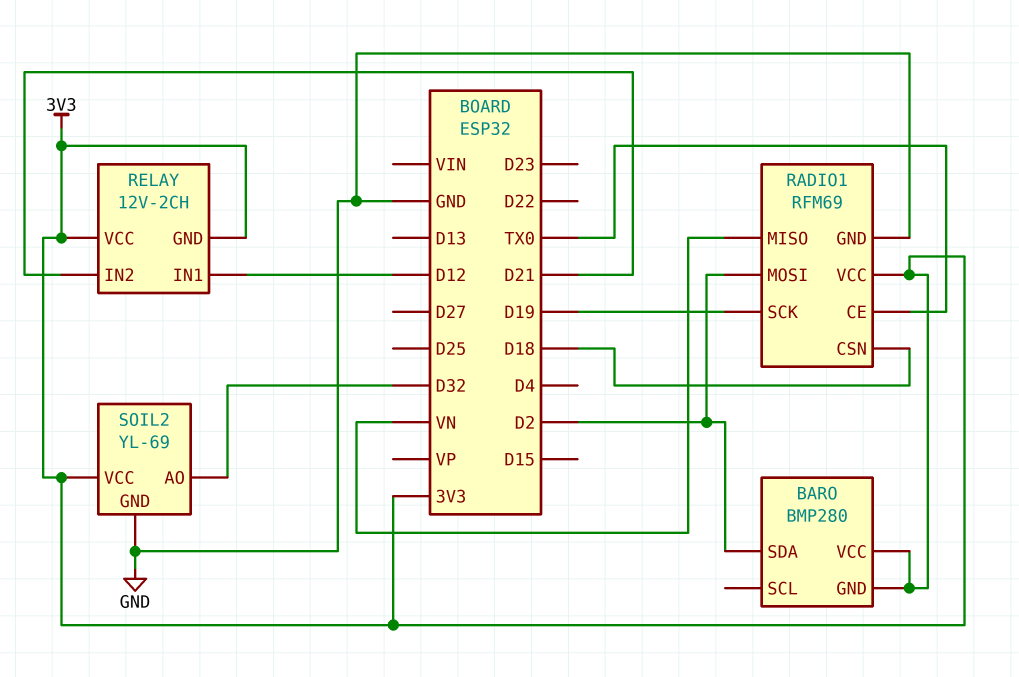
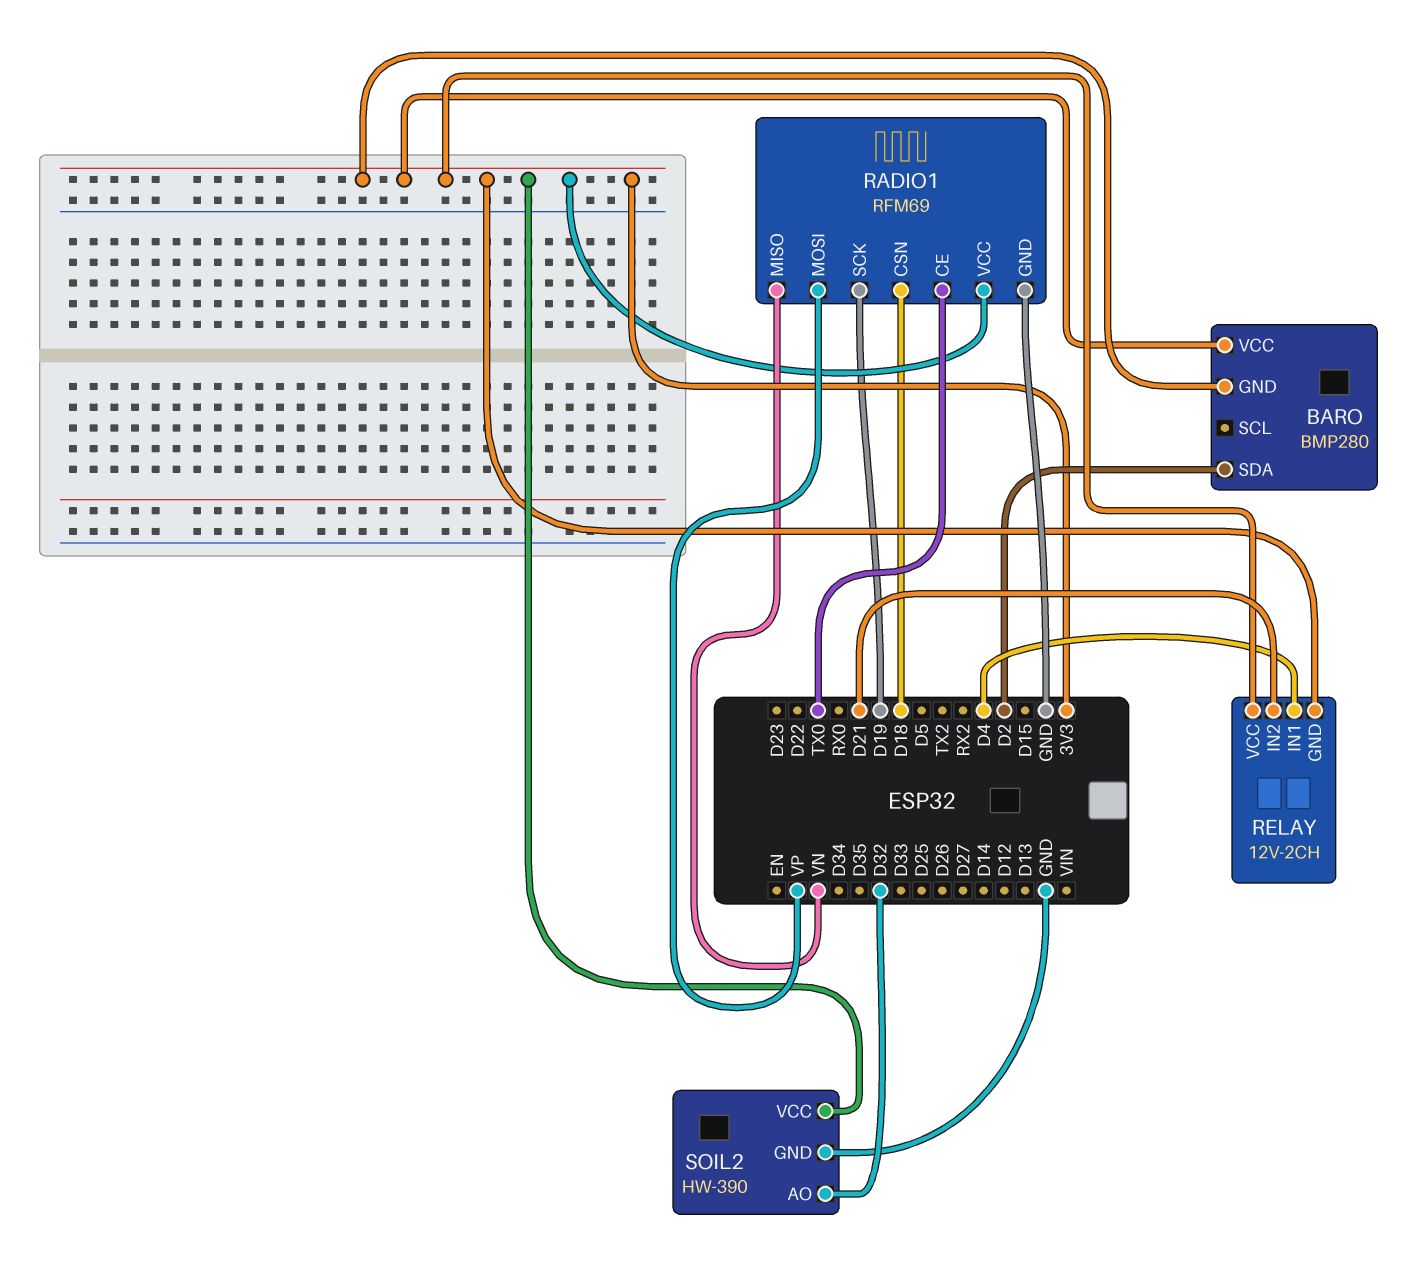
RADIO1 pin MOSI: D2 -> VP
RELAY pin IN1: D12 -> D4
SOIL2: YL-69 -> HW-390

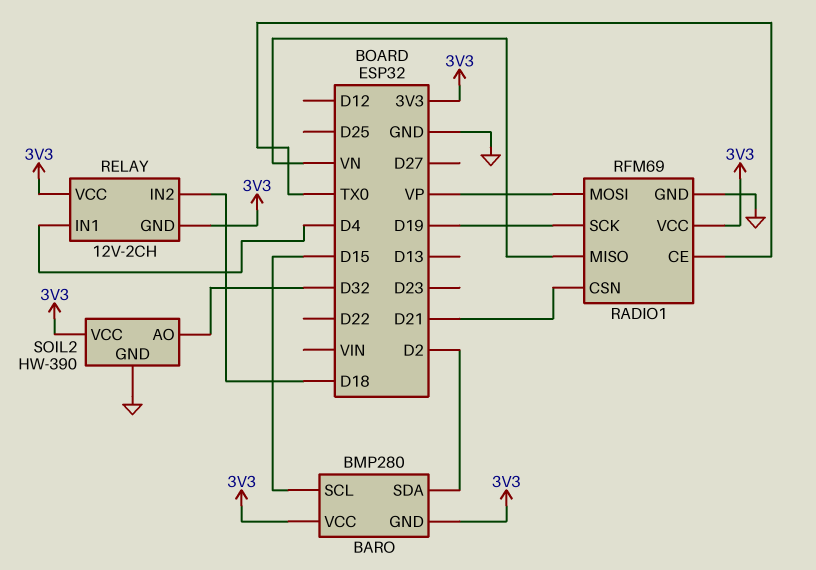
BARO pin SCL: none -> D15
RADIO1 pin CSN: D18 -> D21
RELAY pin IN2: D21 -> D18

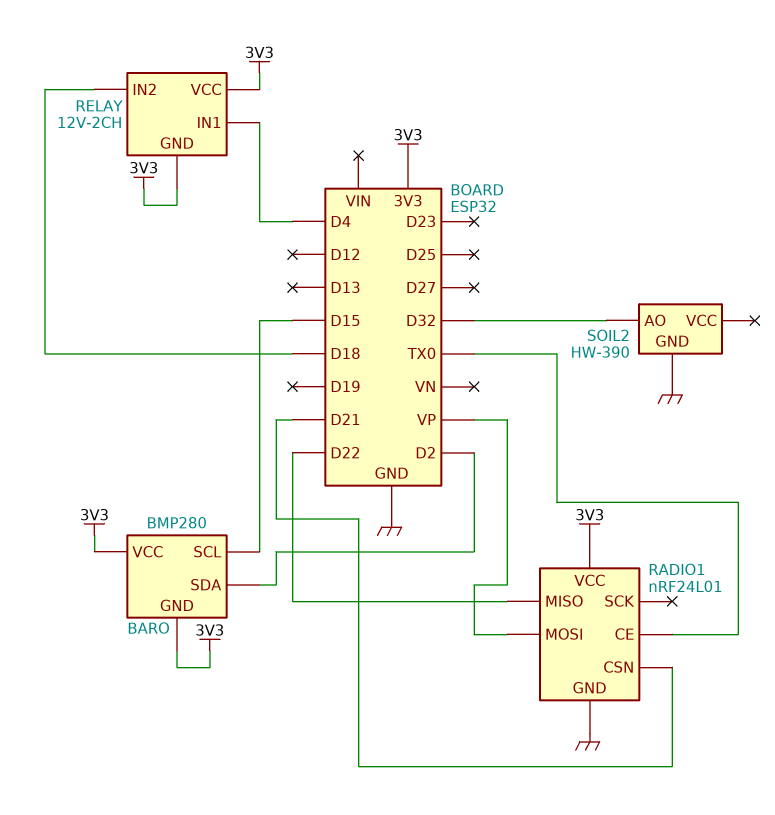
RADIO1: RFM69 -> nRF24L01
RADIO1 pin MISO: VN -> D22
RADIO1 pin SCK: D19 -> none
SOIL2 pin VCC: 3V3 -> none

